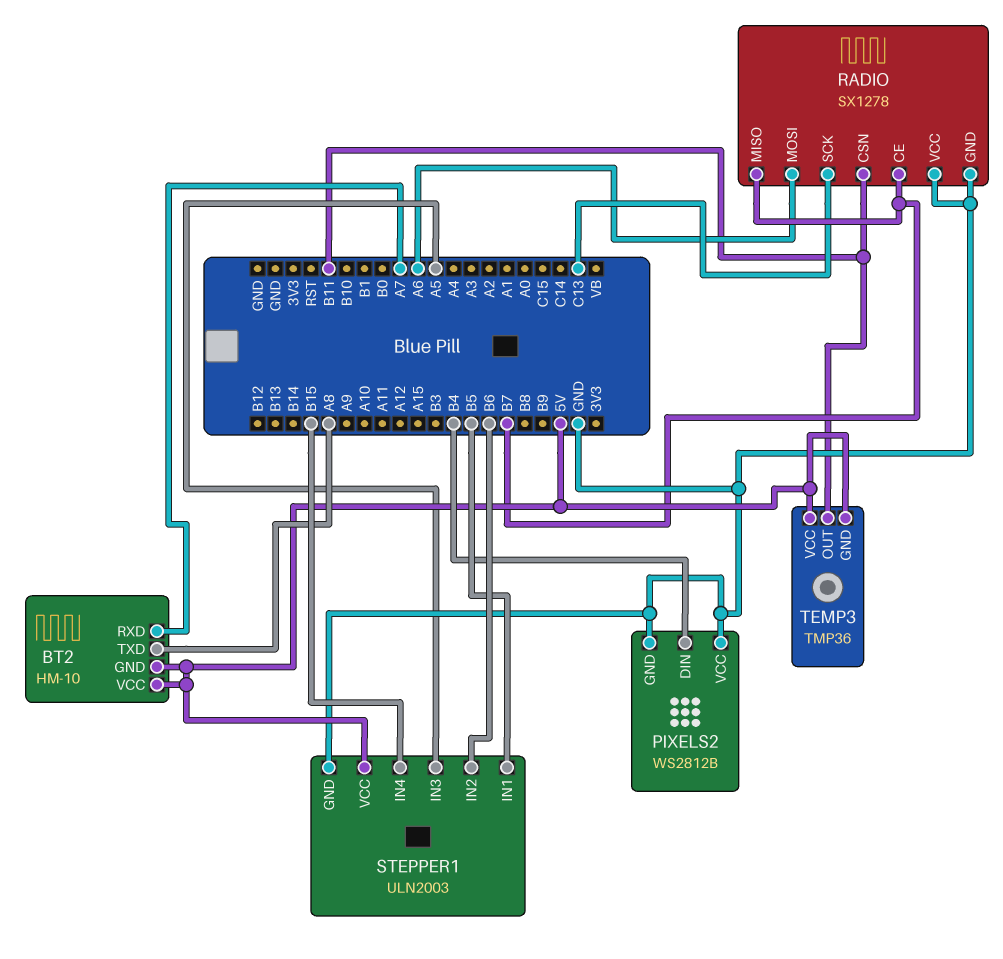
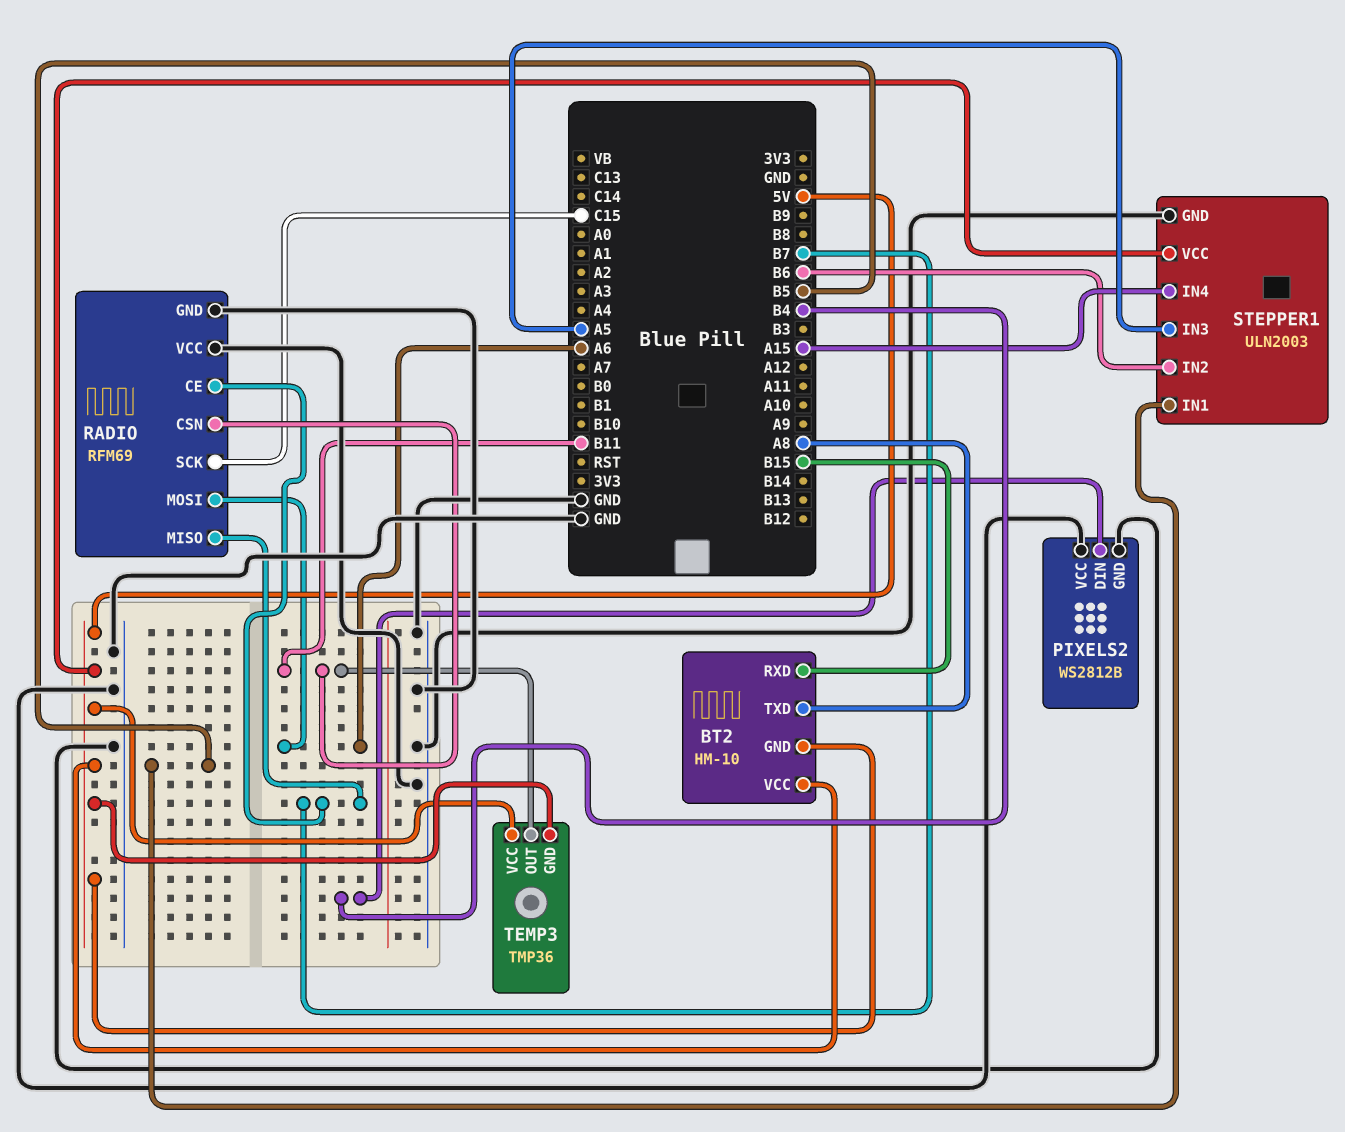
BT2 pin RXD: A7 -> B15
RADIO: SX1278 -> RFM69
RADIO pin SCK: C13 -> C15
STEPPER1 pin IN4: B15 -> A15

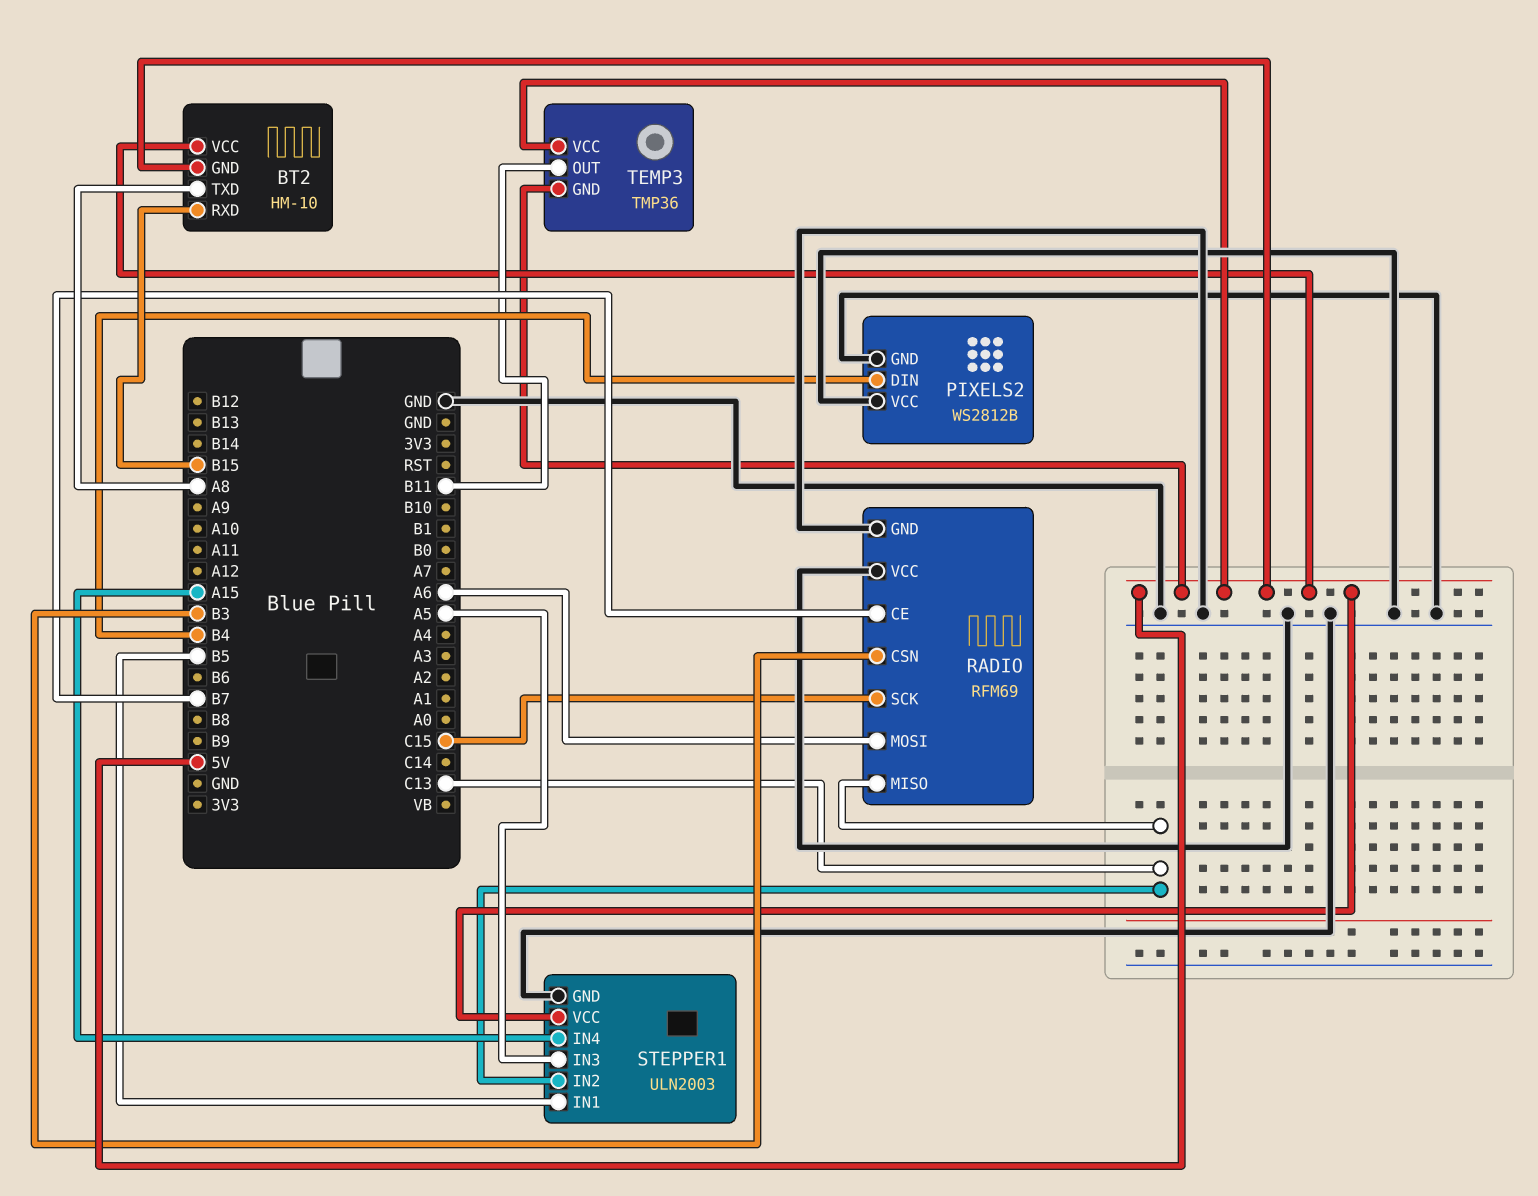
RADIO pin CSN: B11 -> B3
RADIO pin MISO: B7 -> C13
STEPPER1 pin IN2: B6 -> C13

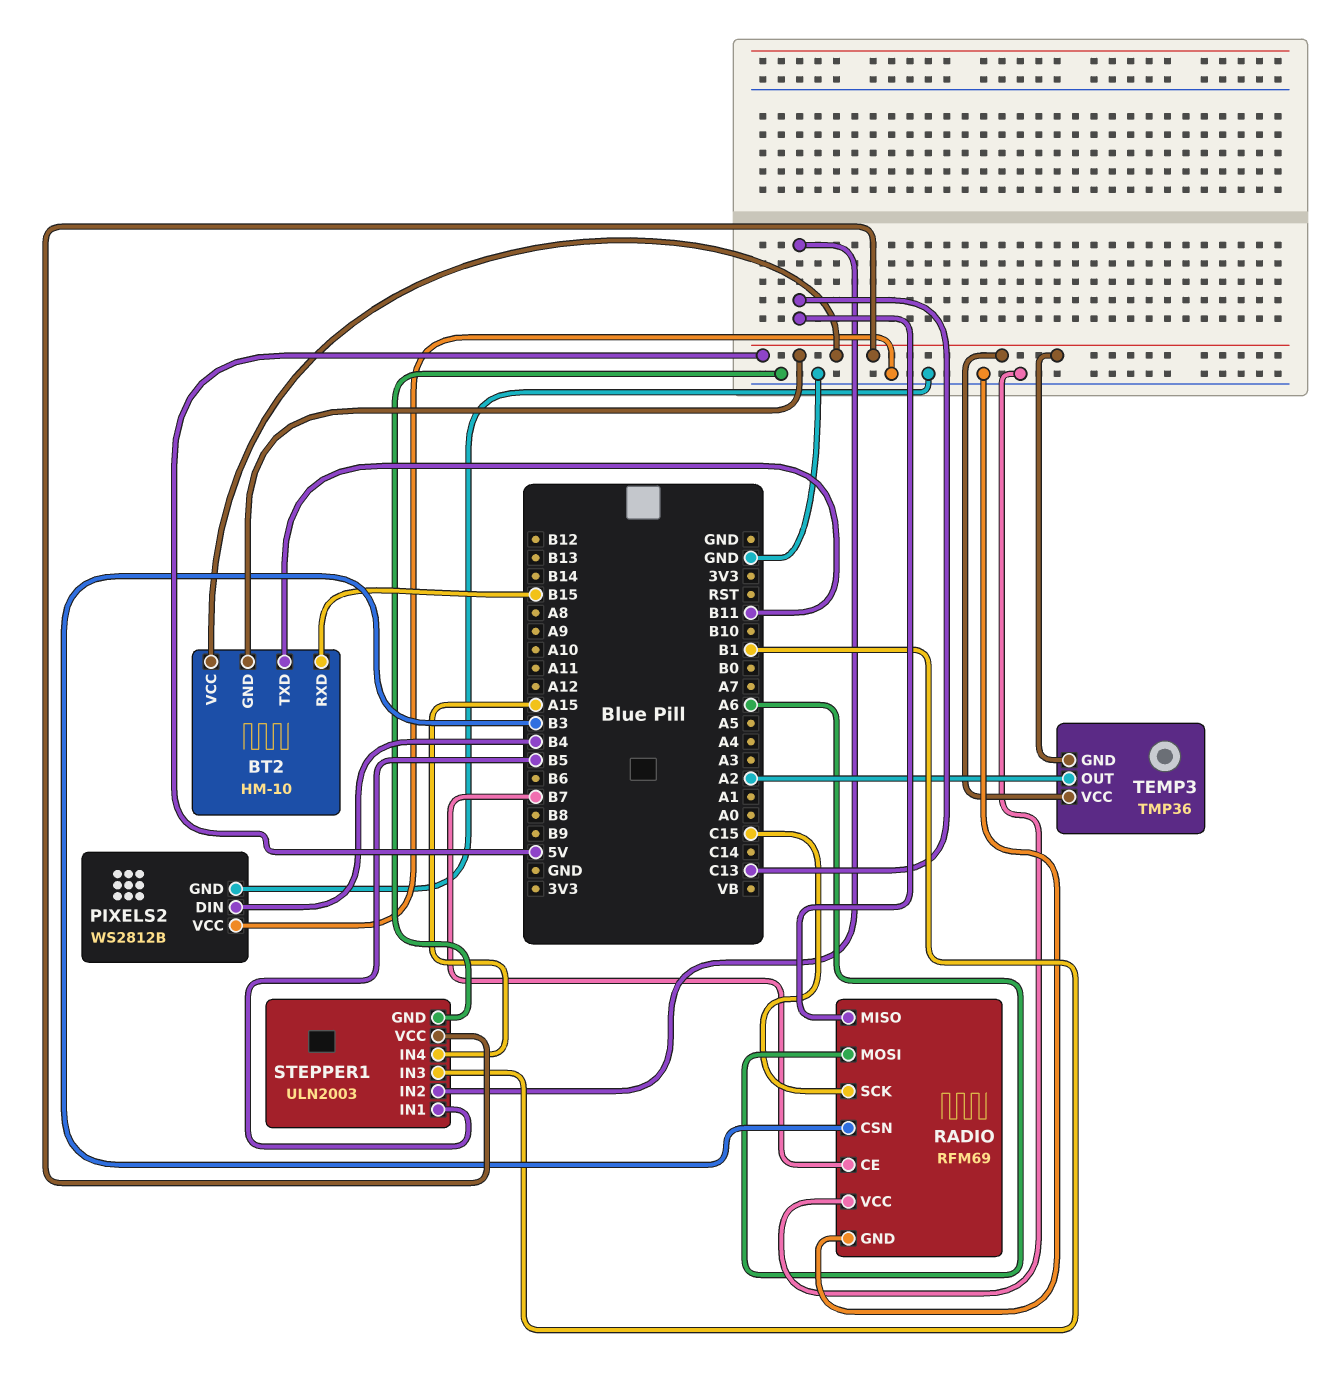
BT2 pin TXD: A8 -> B11
STEPPER1 pin IN3: A5 -> B1
TEMP3 pin OUT: B11 -> A2

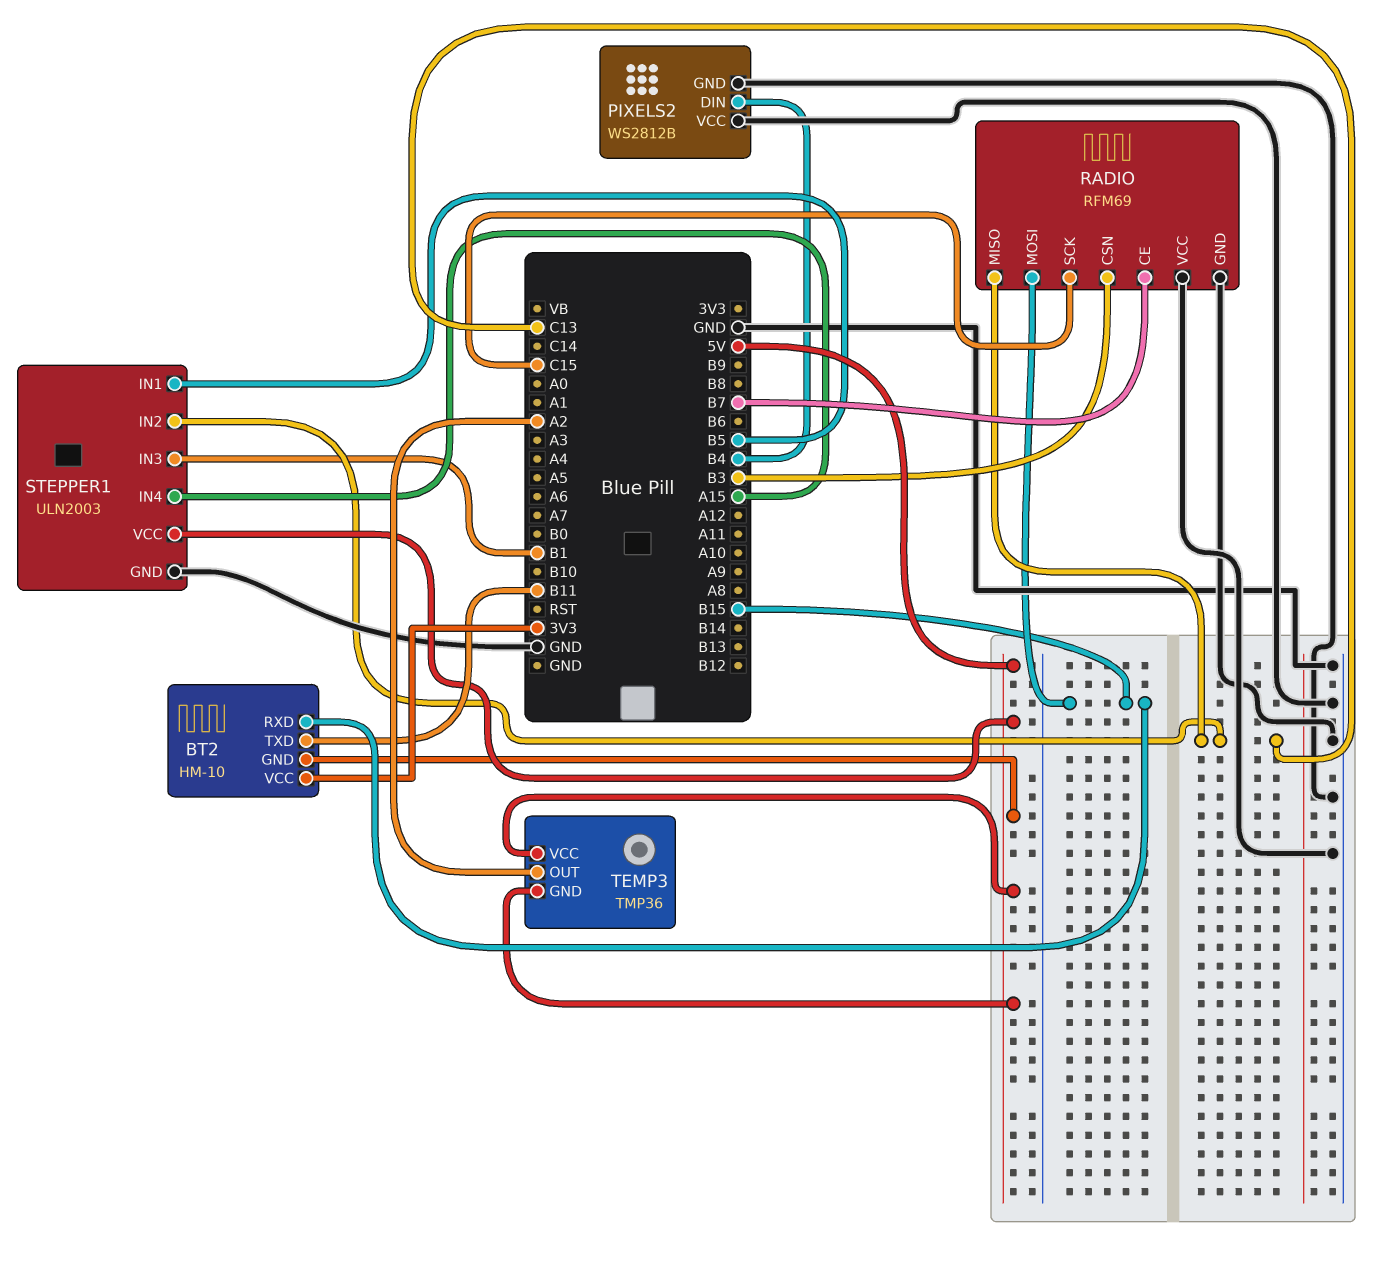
BT2 pin VCC: 5V -> 3V3
RADIO pin MOSI: A6 -> B15

